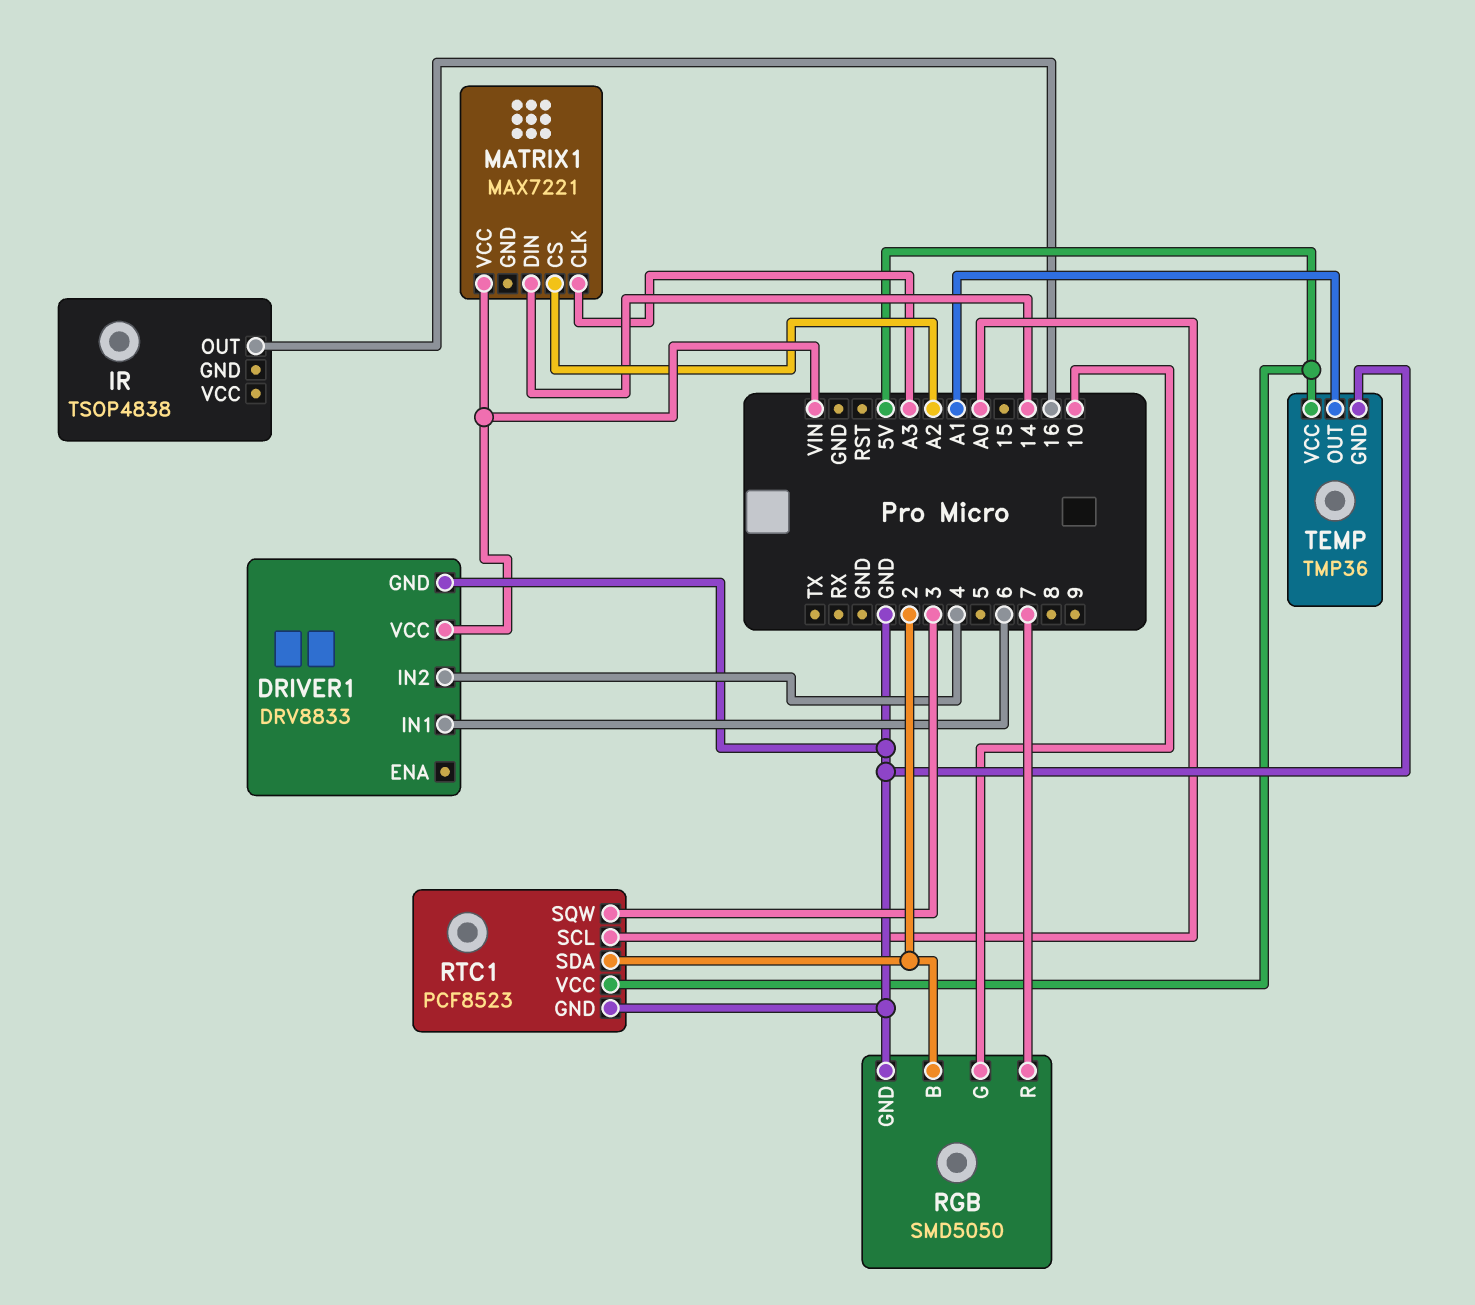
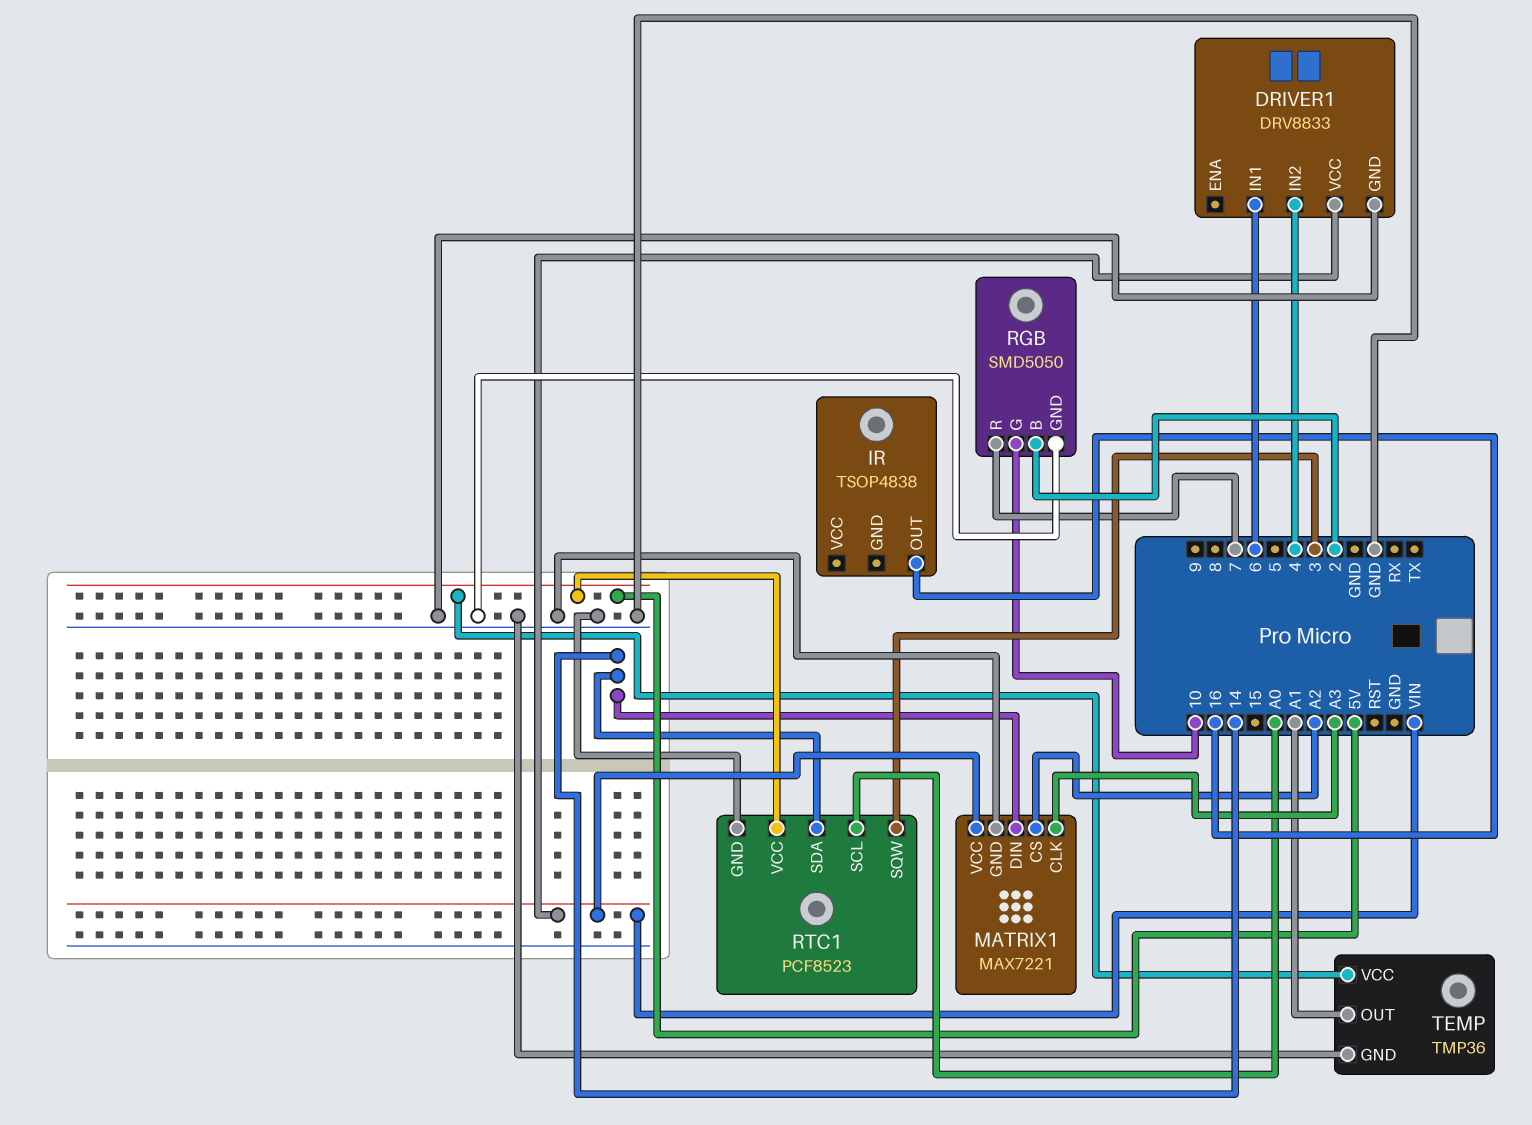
MATRIX1 pin GND: none -> GND
RTC1 pin SDA: 2 -> 14

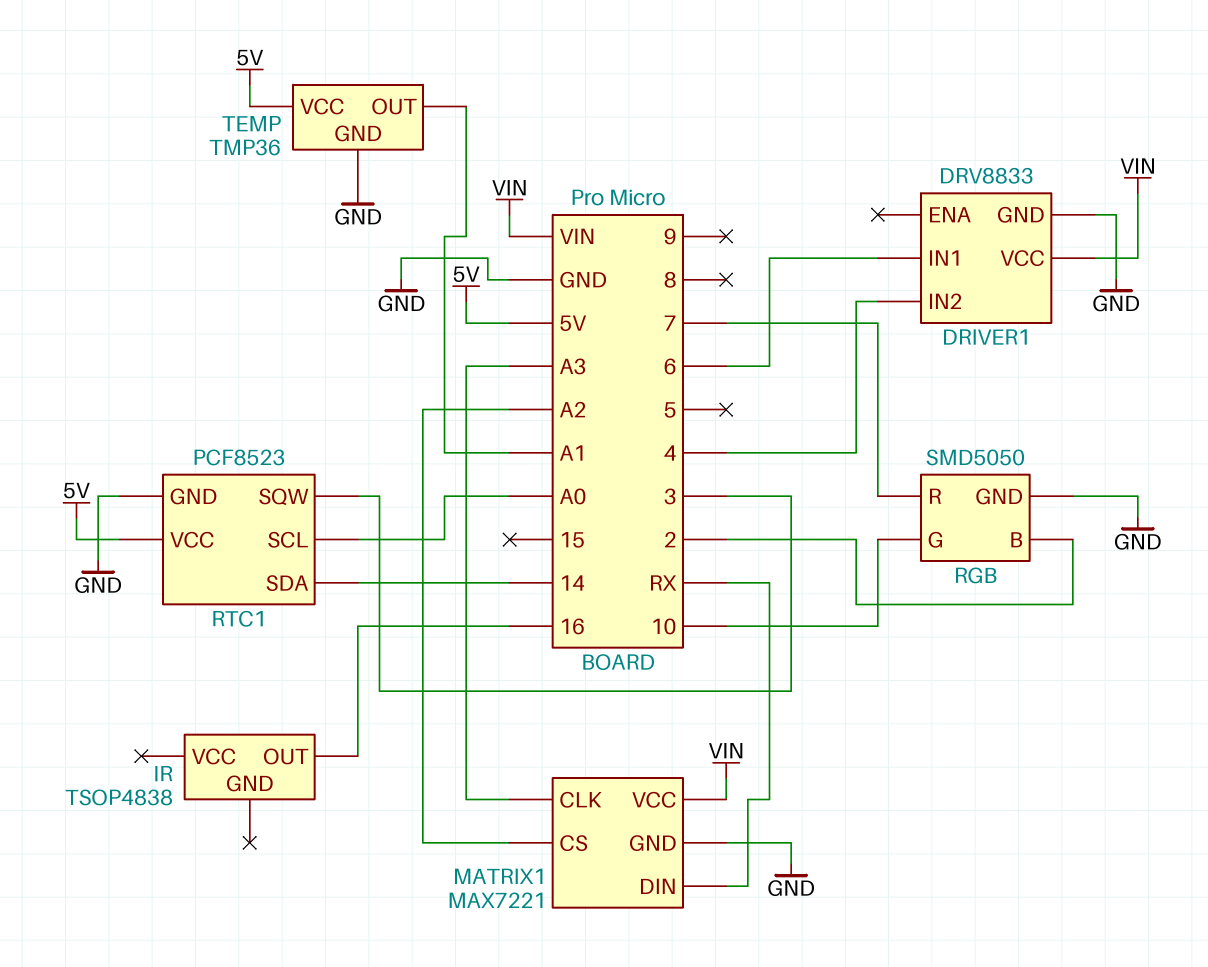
MATRIX1 pin DIN: 14 -> RX

